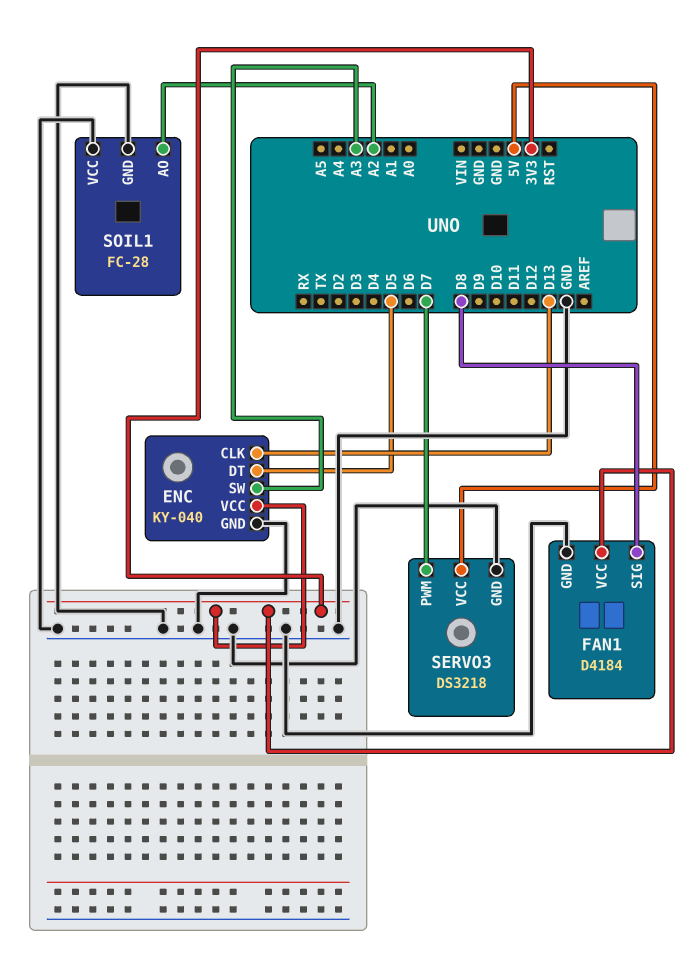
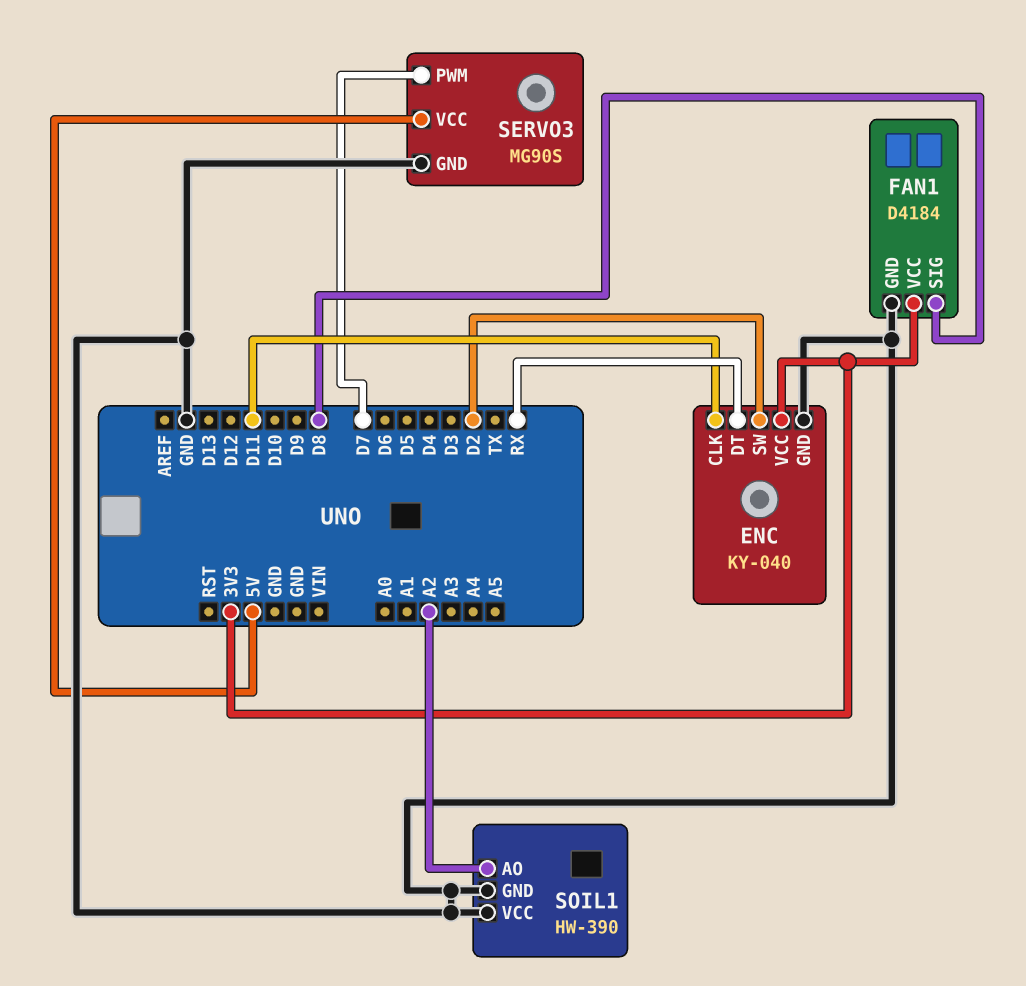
ENC pin CLK: D13 -> D11
ENC pin DT: D5 -> RX
ENC pin SW: A3 -> D2
SERVO3: DS3218 -> MG90S
SOIL1: FC-28 -> HW-390

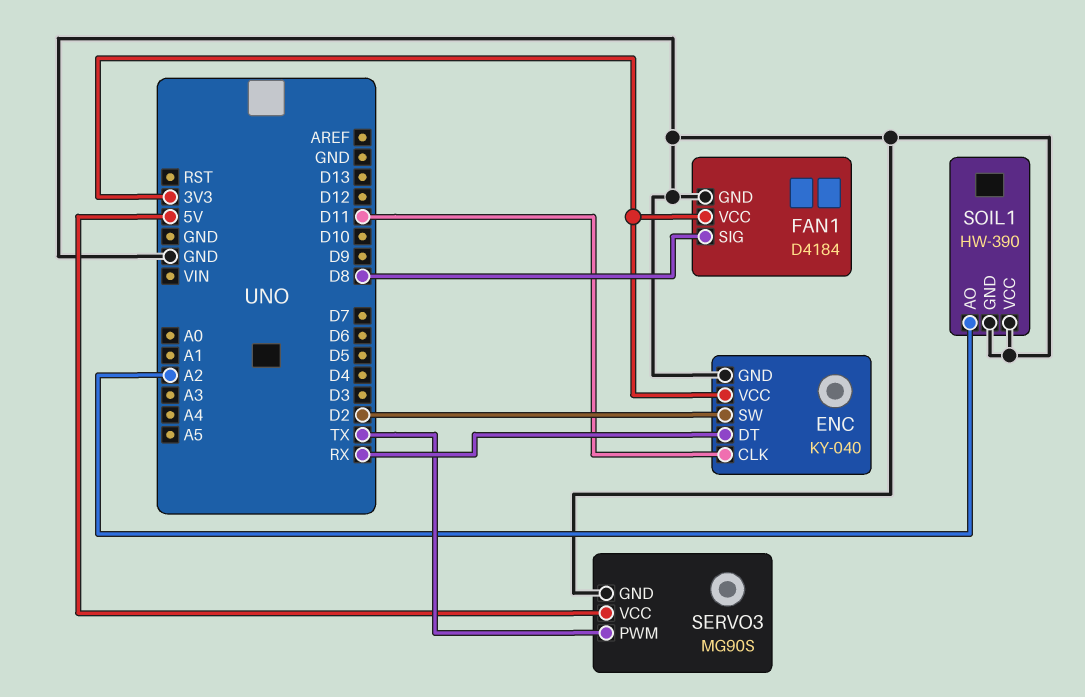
SERVO3 pin PWM: D7 -> TX

